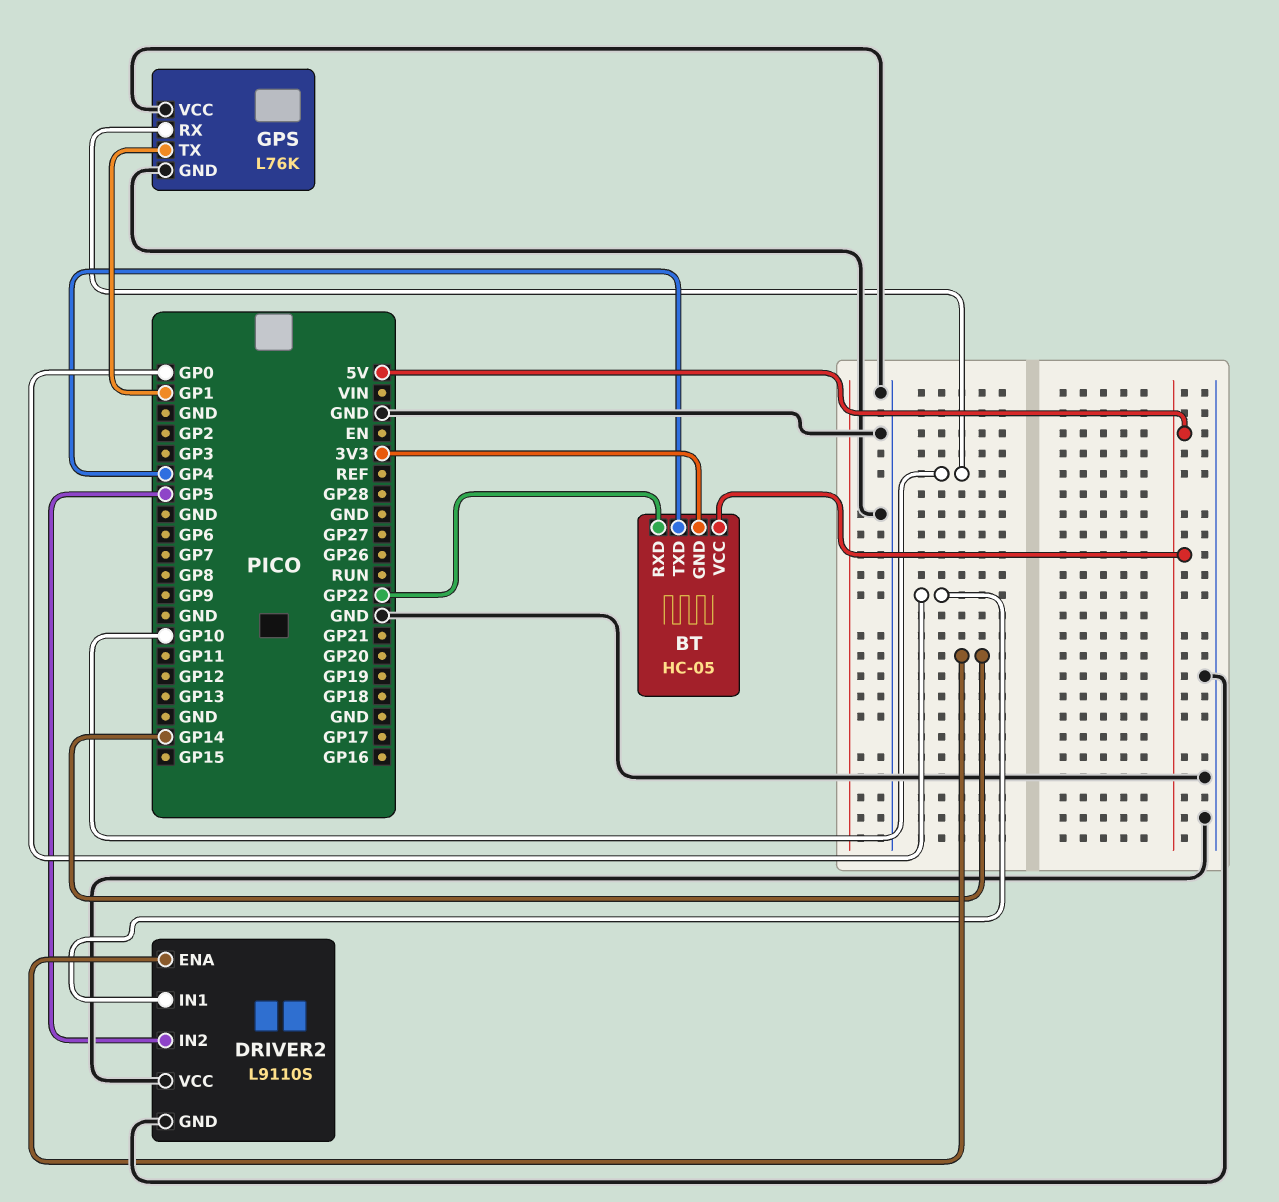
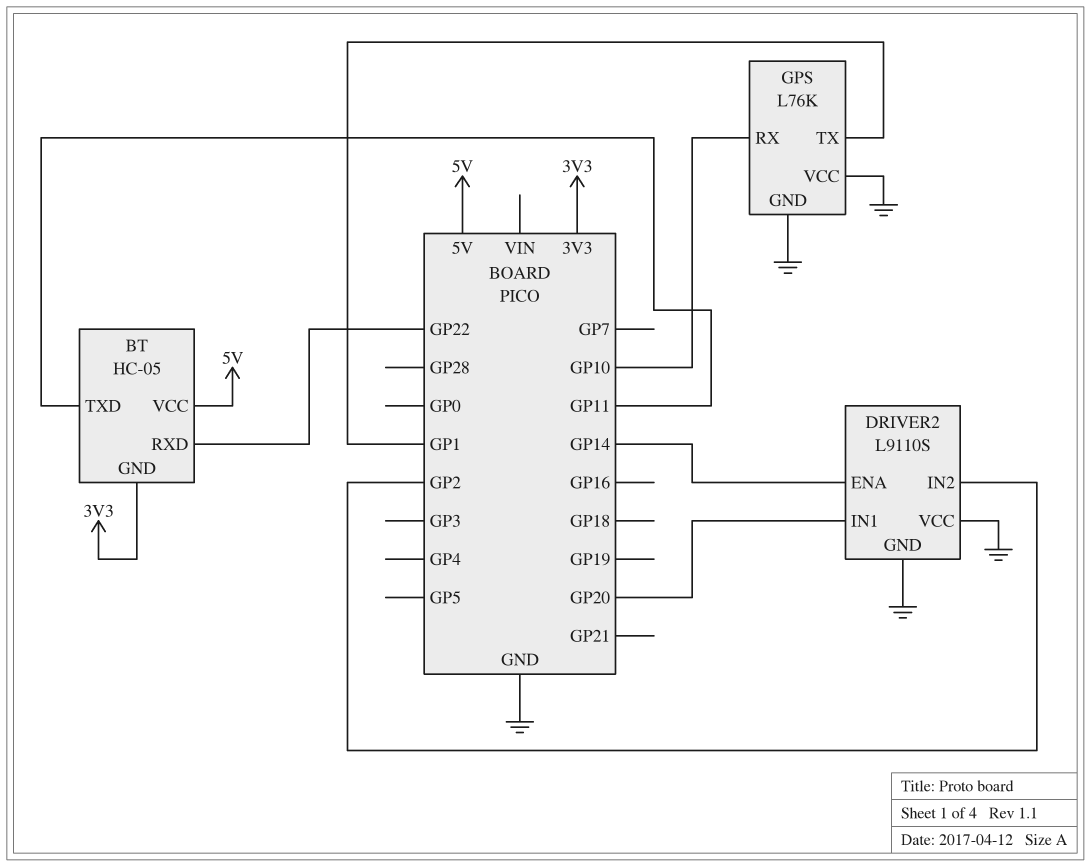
BT pin TXD: GP4 -> GP11
DRIVER2 pin IN1: GP0 -> GP20
DRIVER2 pin IN2: GP5 -> GP2

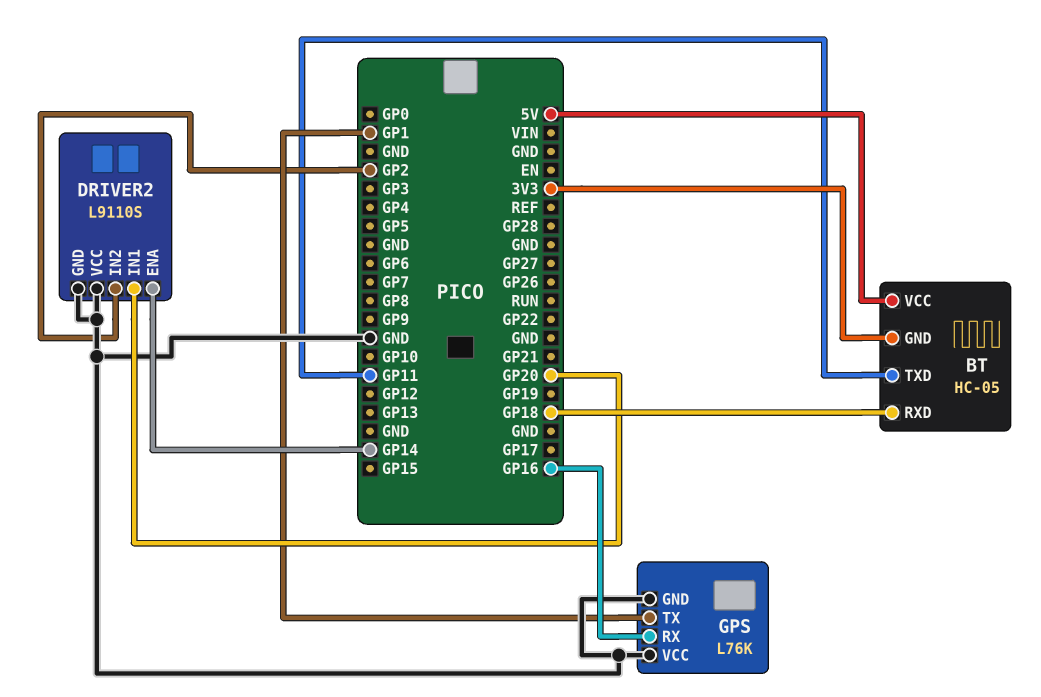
BT pin RXD: GP22 -> GP18
GPS pin RX: GP10 -> GP16

